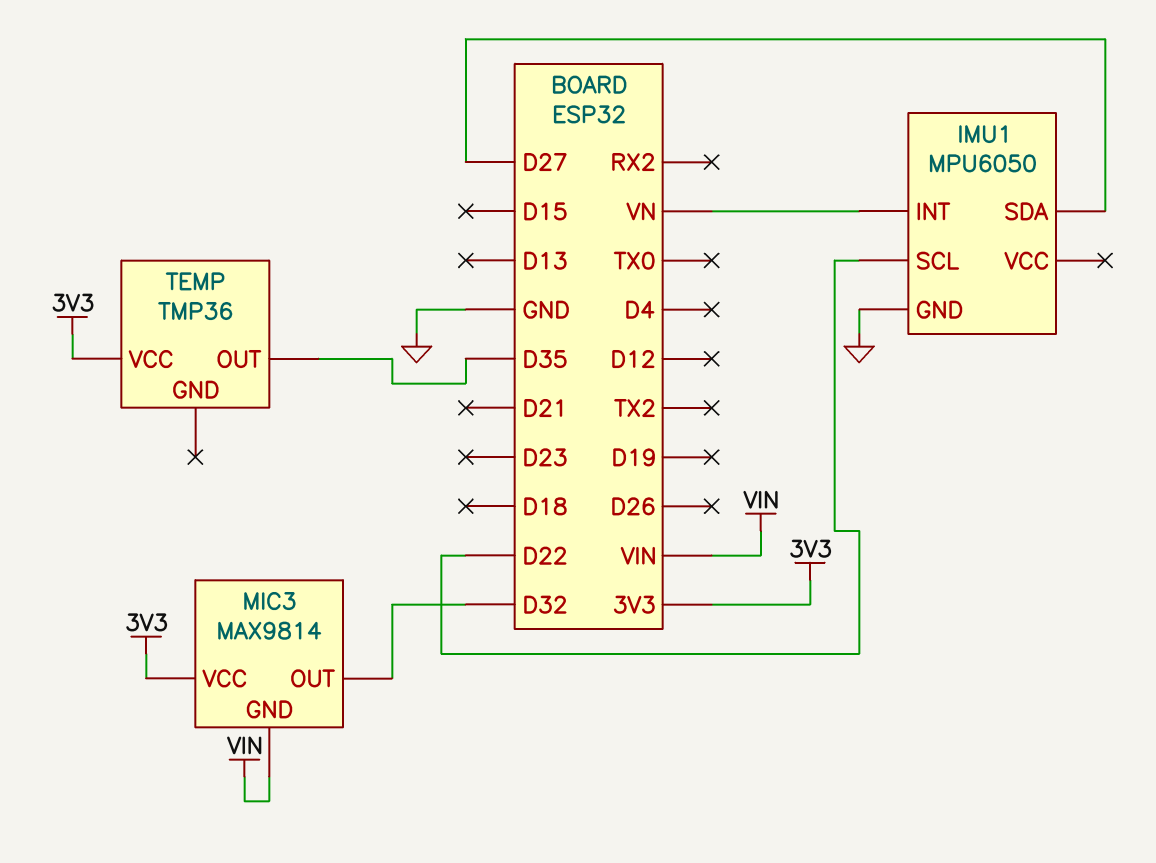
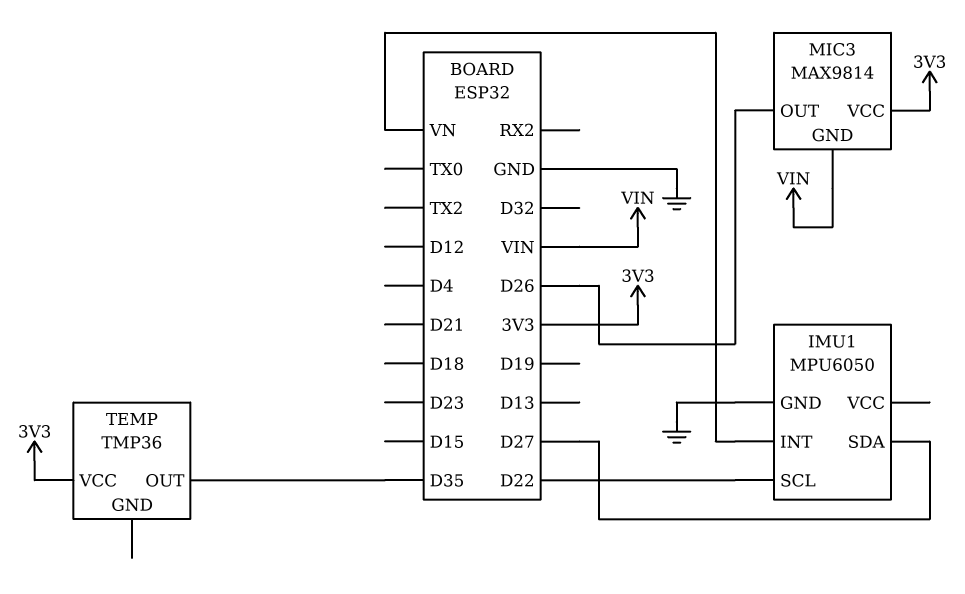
MIC3 pin OUT: D32 -> D26

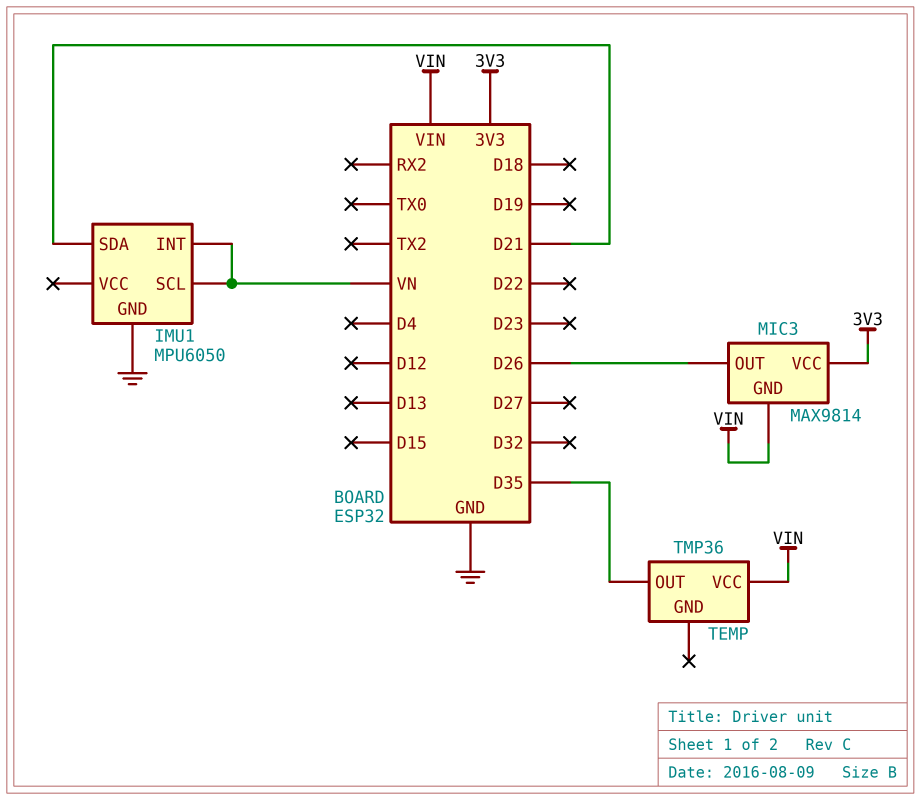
IMU1 pin SCL: D22 -> VN
IMU1 pin SDA: D27 -> D21
TEMP pin VCC: 3V3 -> VIN

